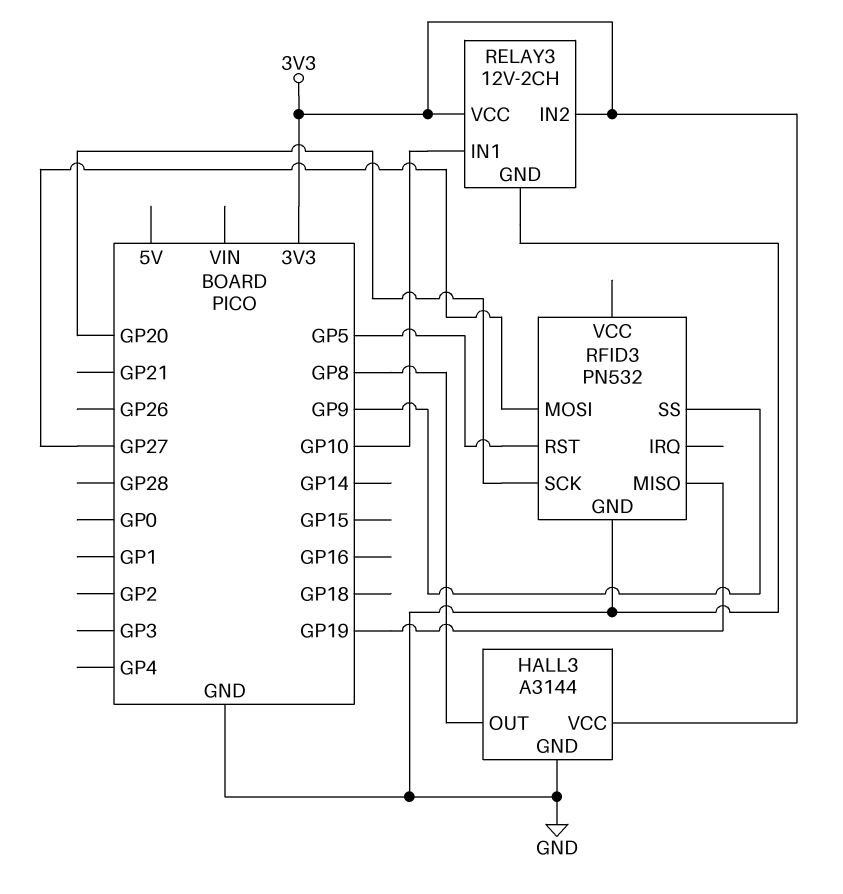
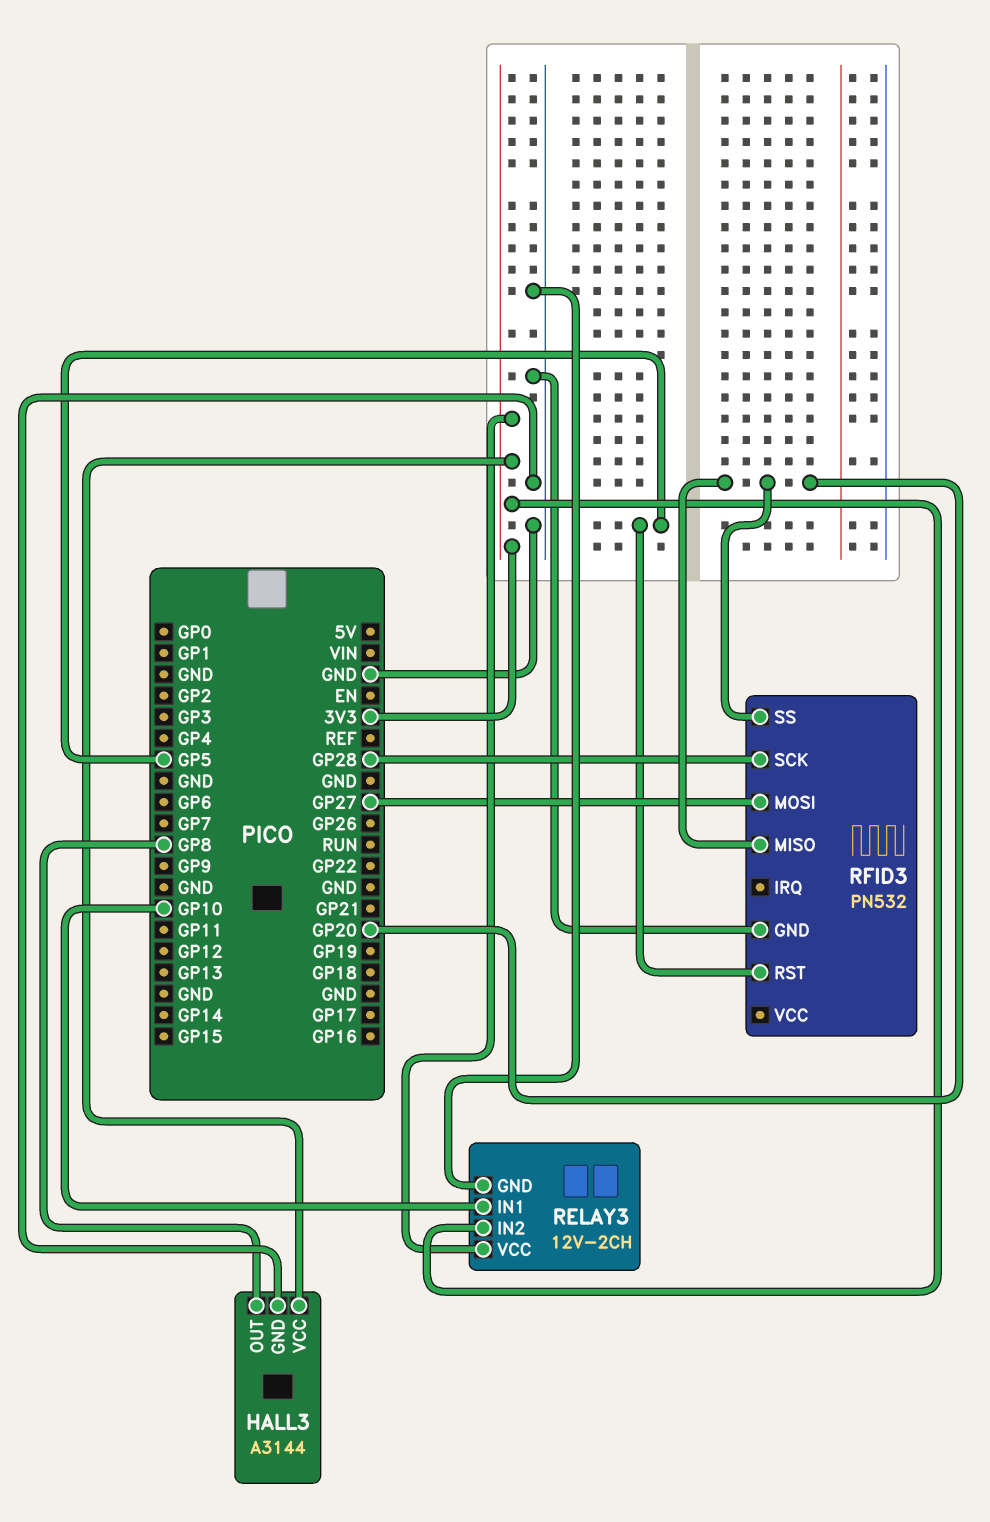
RFID3 pin MISO: GP19 -> GP20
RFID3 pin SCK: GP20 -> GP28
RFID3 pin SS: GP9 -> GP20

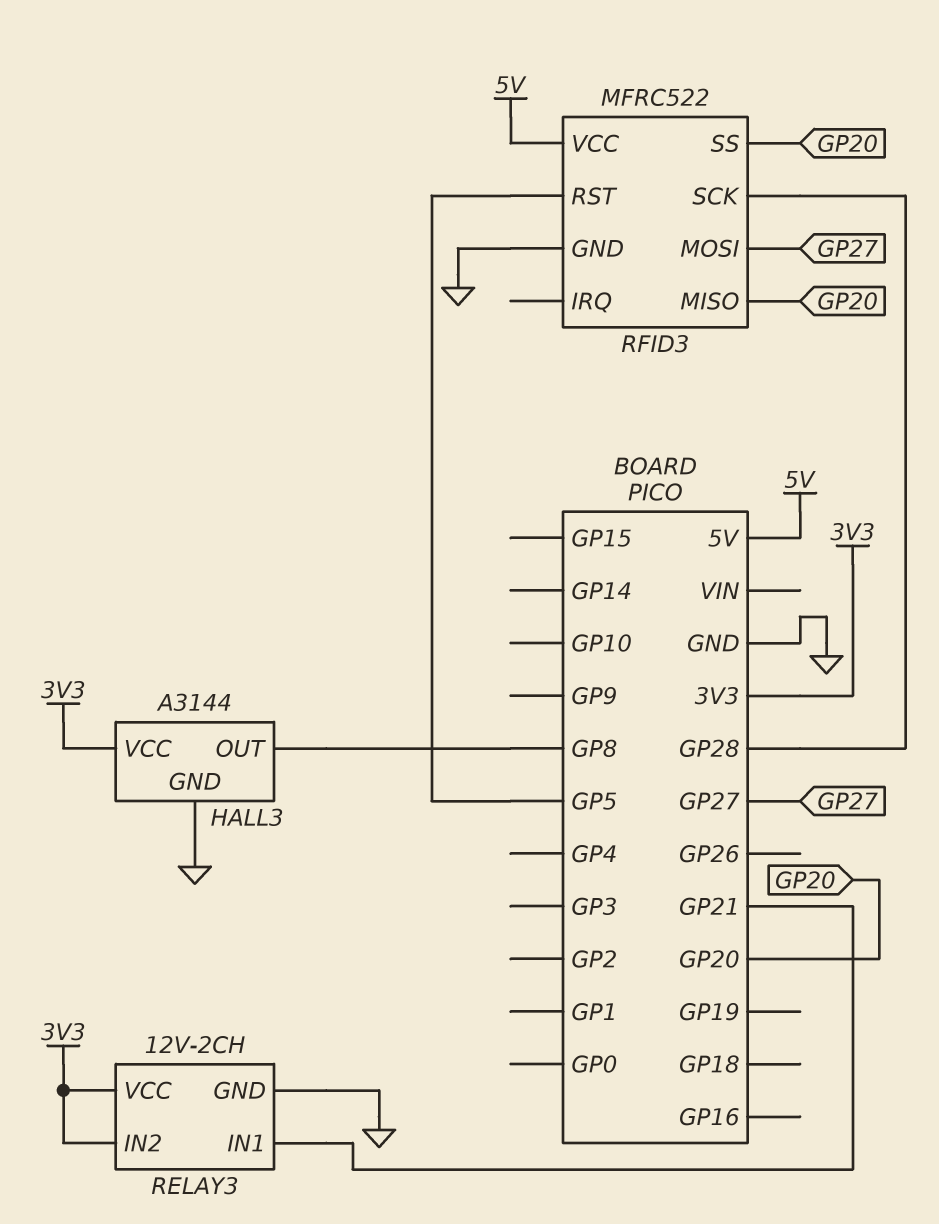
RELAY3 pin IN1: GP10 -> GP21
RFID3: PN532 -> MFRC522
RFID3 pin VCC: none -> 5V

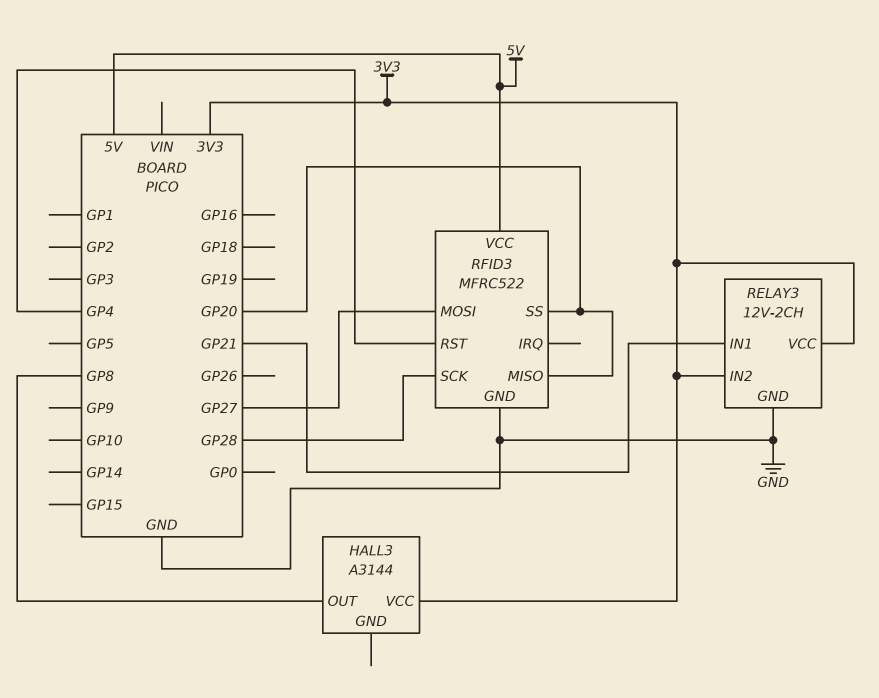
HALL3 pin GND: GND -> none
RFID3 pin RST: GP5 -> GP4

